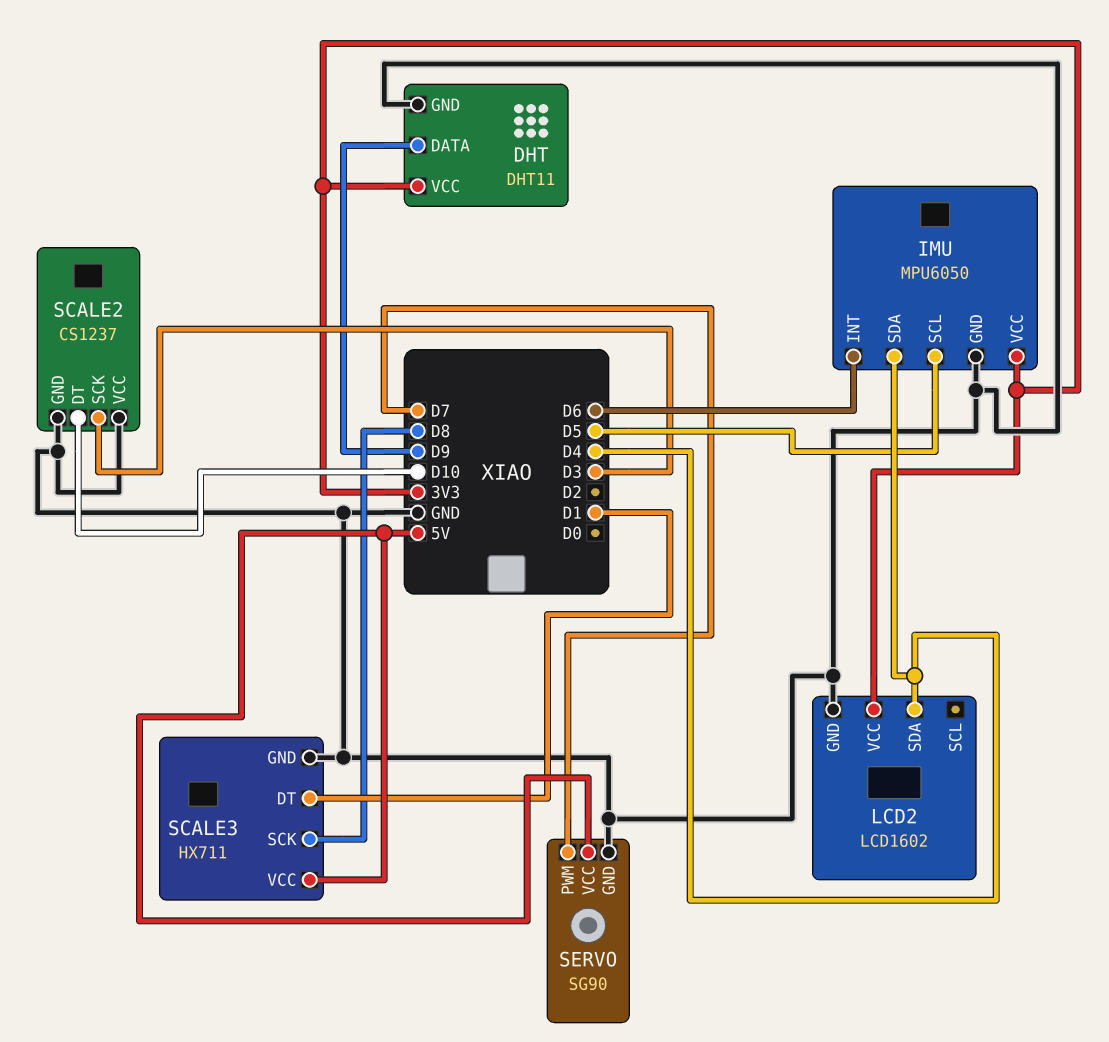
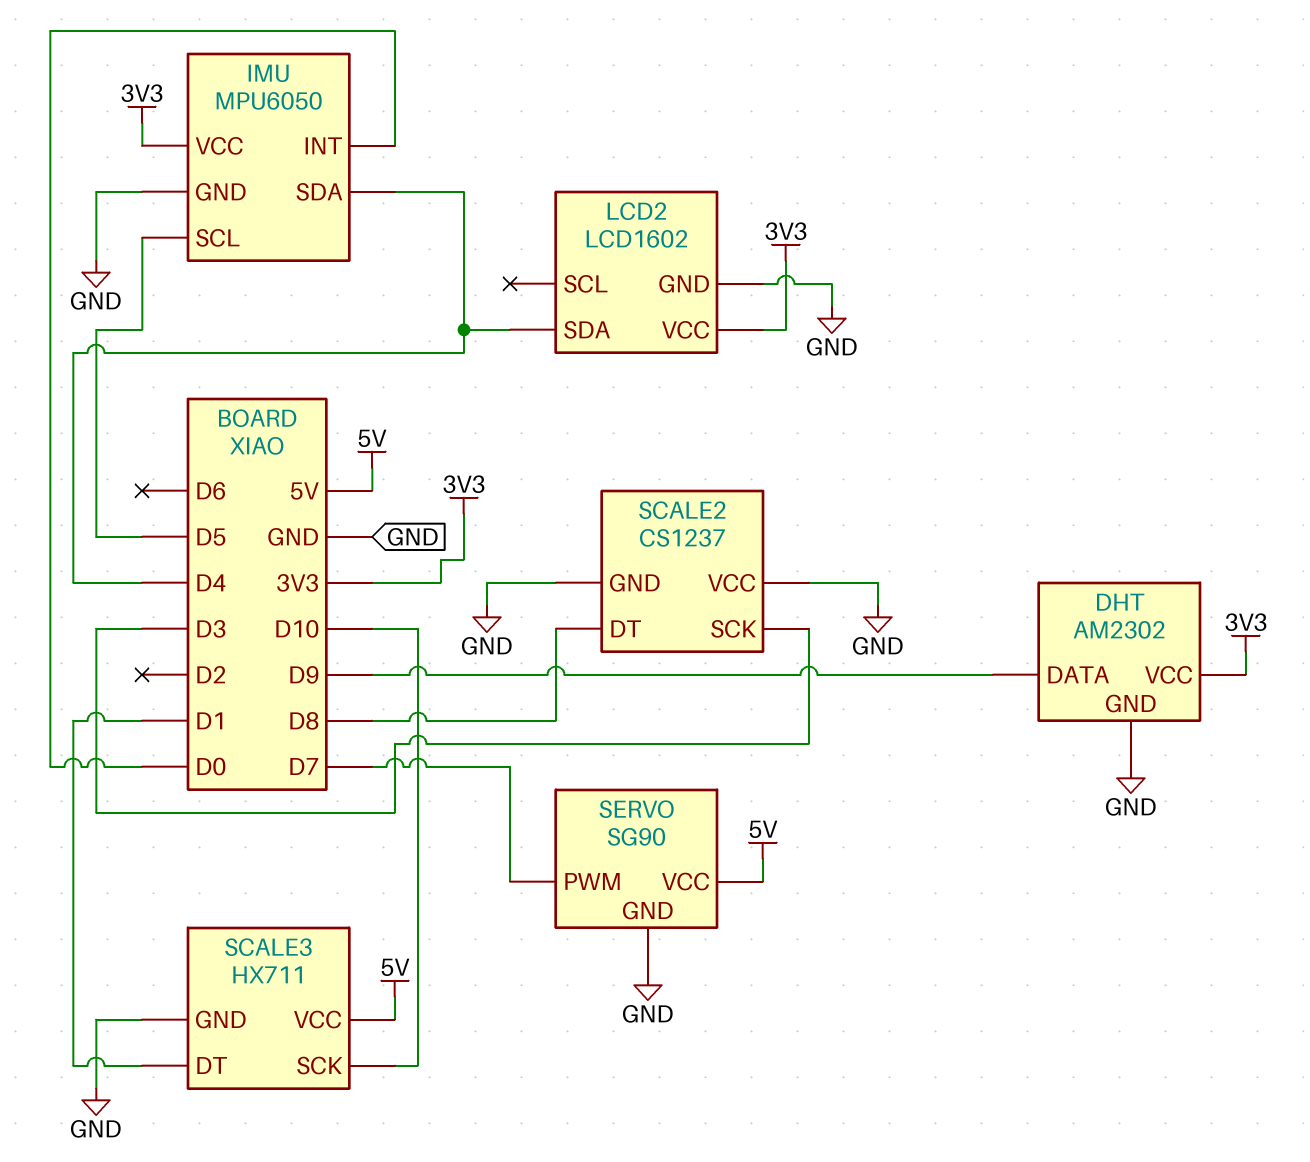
DHT: DHT11 -> AM2302
IMU pin INT: D6 -> D0
SCALE2 pin DT: D10 -> D8
SCALE3 pin SCK: D8 -> D10

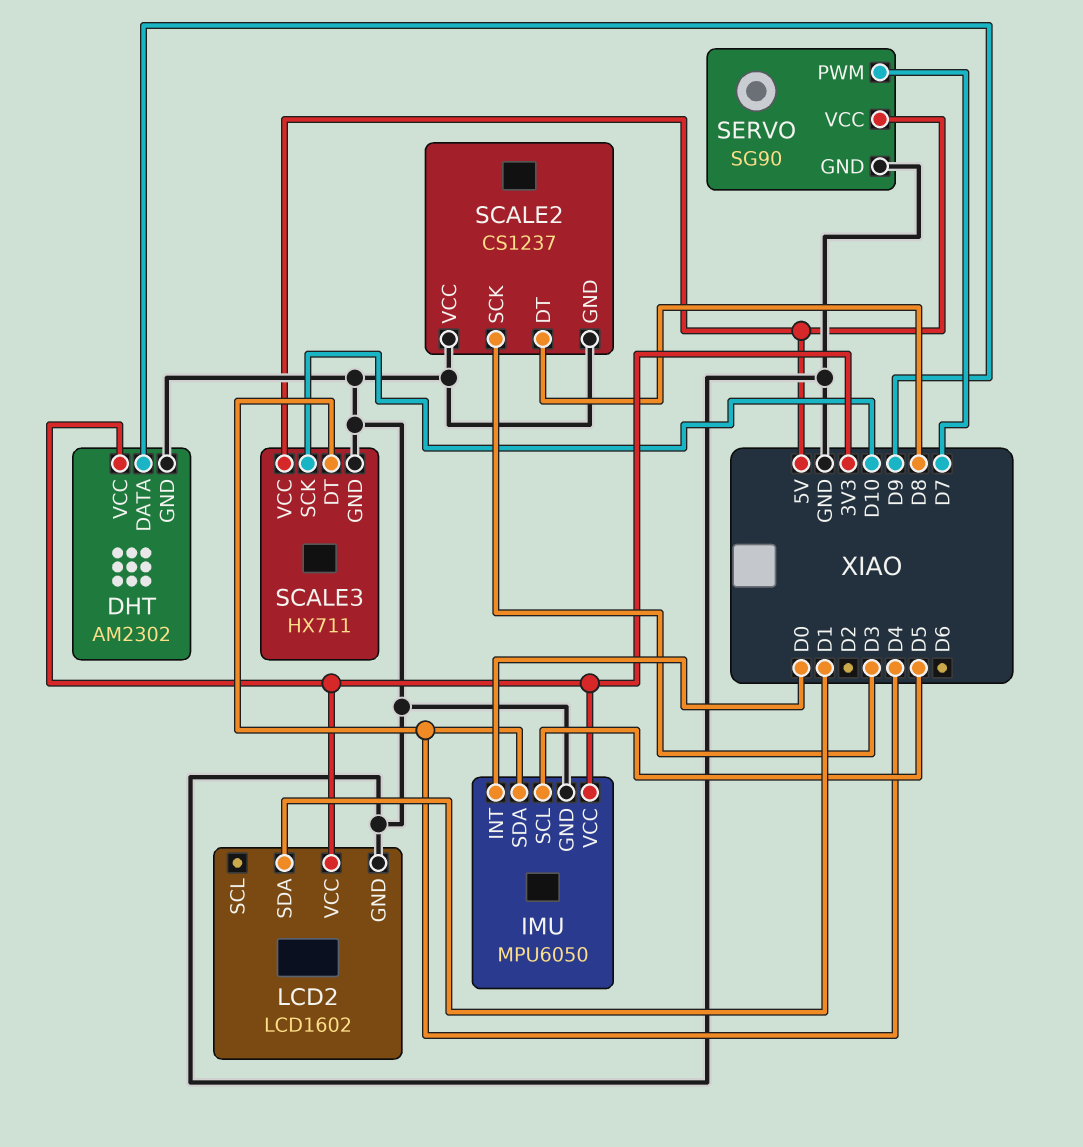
LCD2 pin SDA: D4 -> D1
SCALE3 pin DT: D1 -> D4

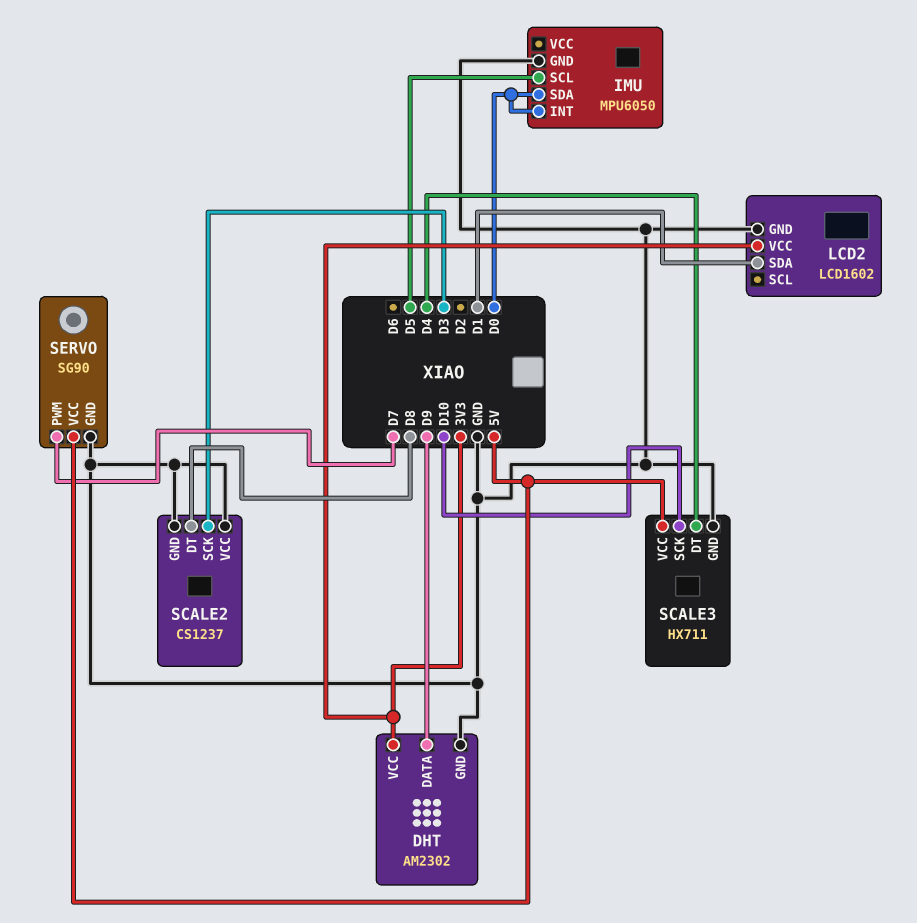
IMU pin SDA: D4 -> D0
IMU pin VCC: 3V3 -> none

